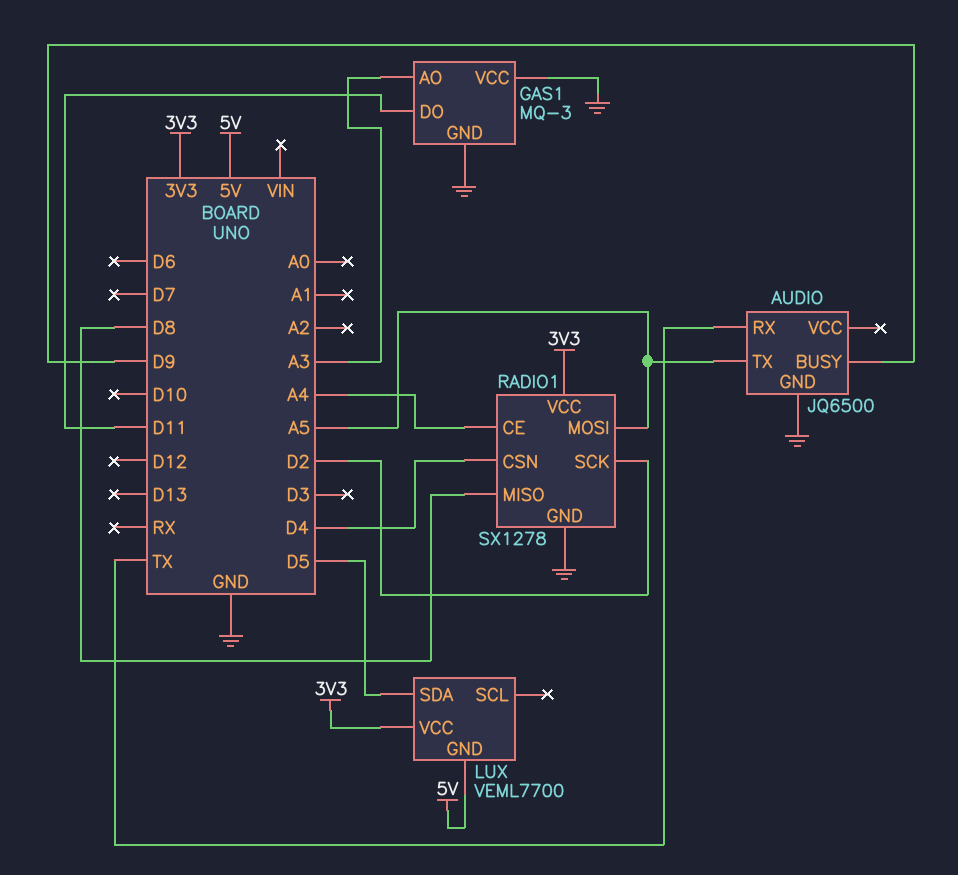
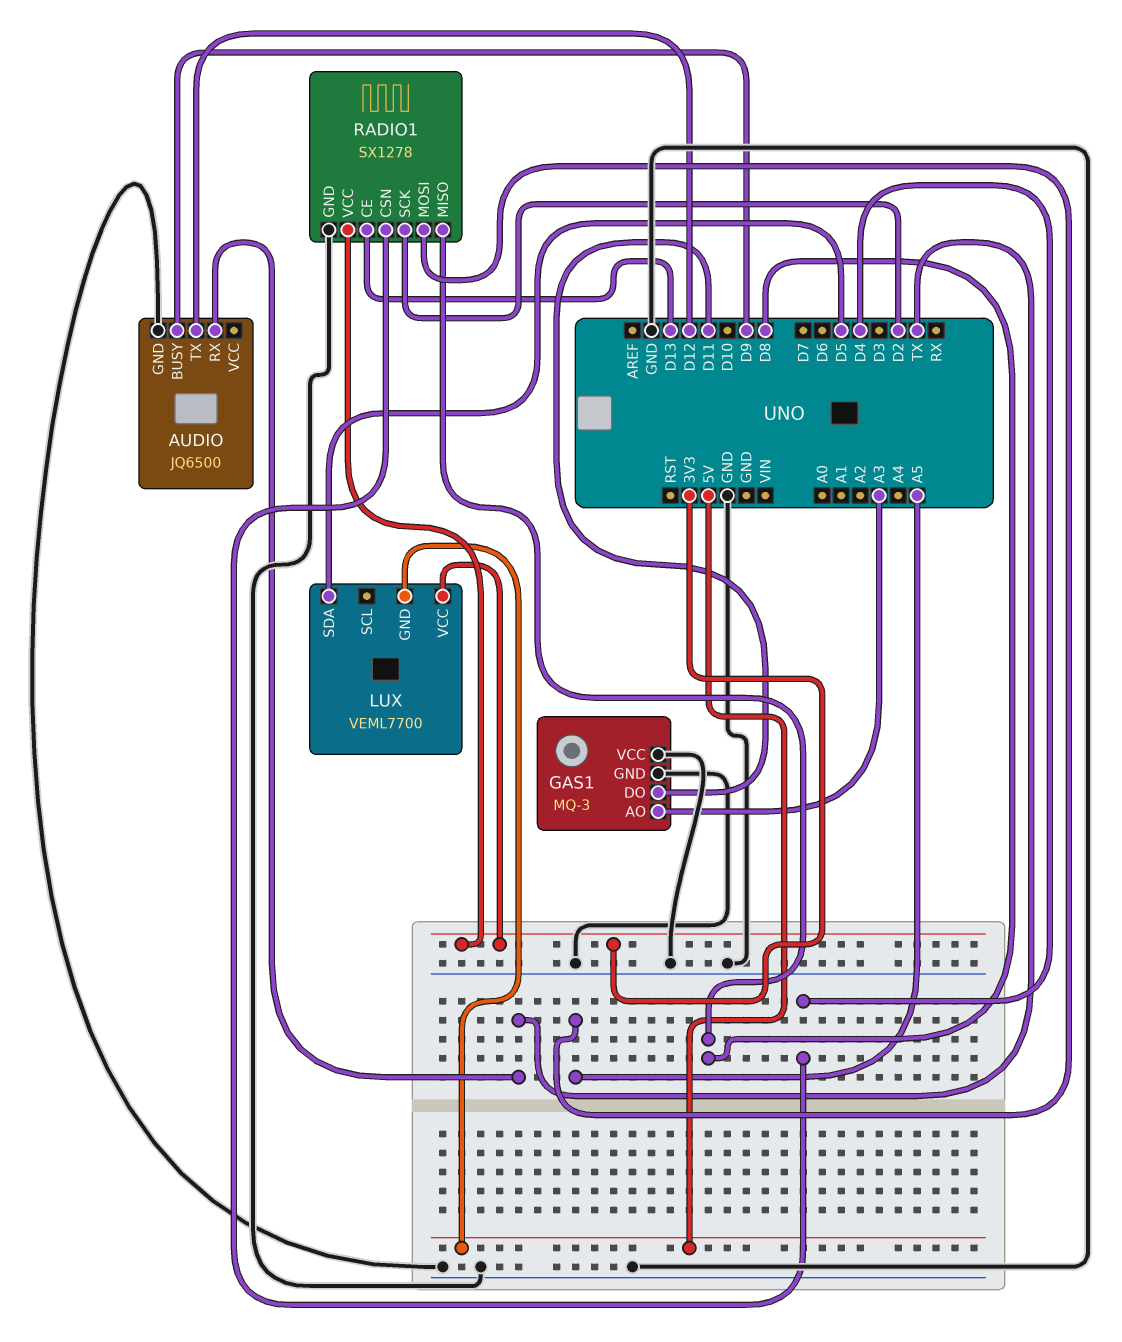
AUDIO pin TX: A5 -> D12
RADIO1 pin CE: A4 -> D13

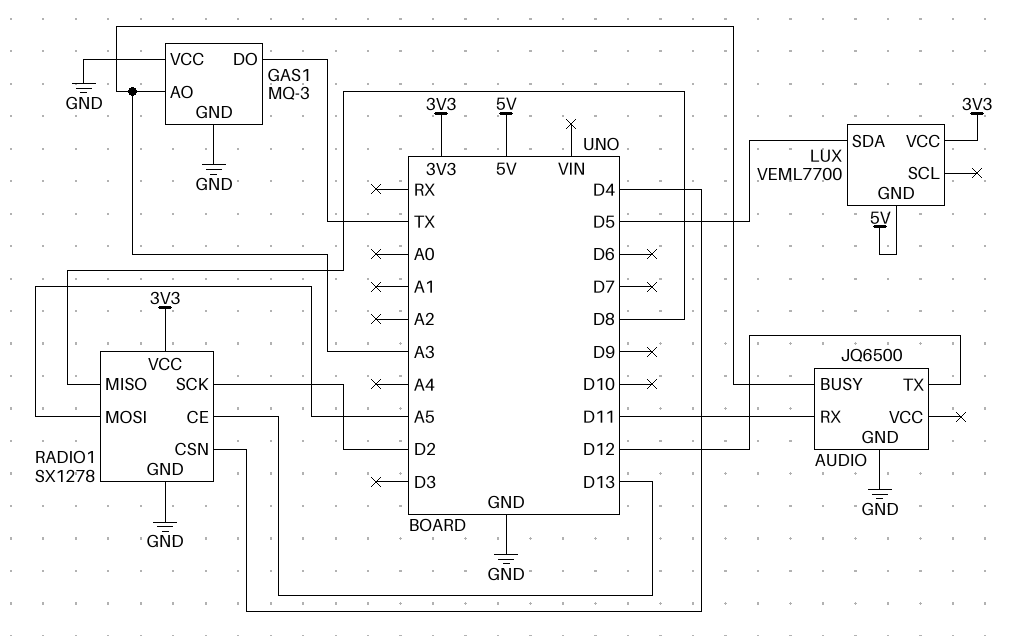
AUDIO pin BUSY: D9 -> A3
AUDIO pin RX: TX -> D11
GAS1 pin DO: D11 -> TX

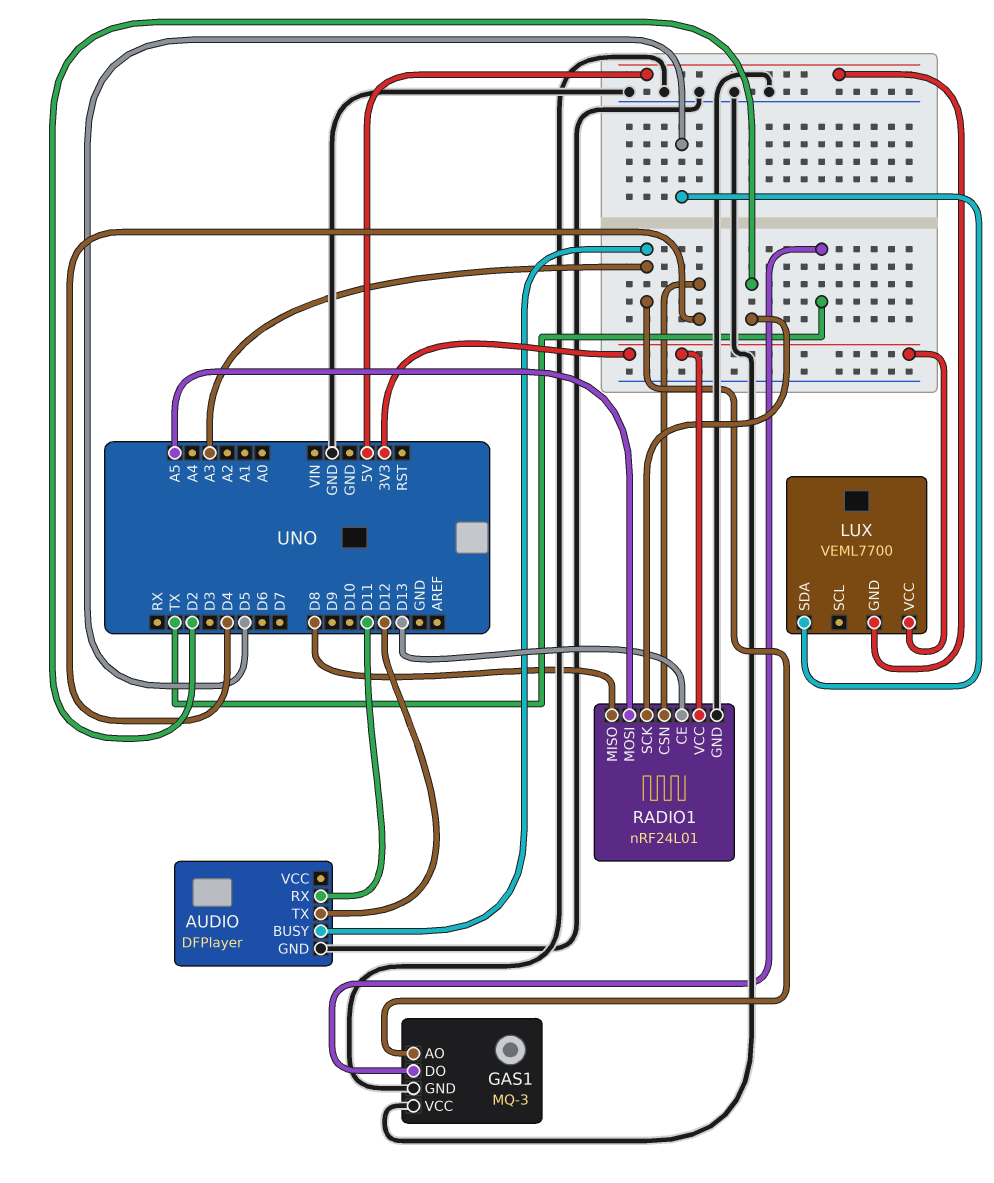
AUDIO: JQ6500 -> DFPlayer
RADIO1: SX1278 -> nRF24L01

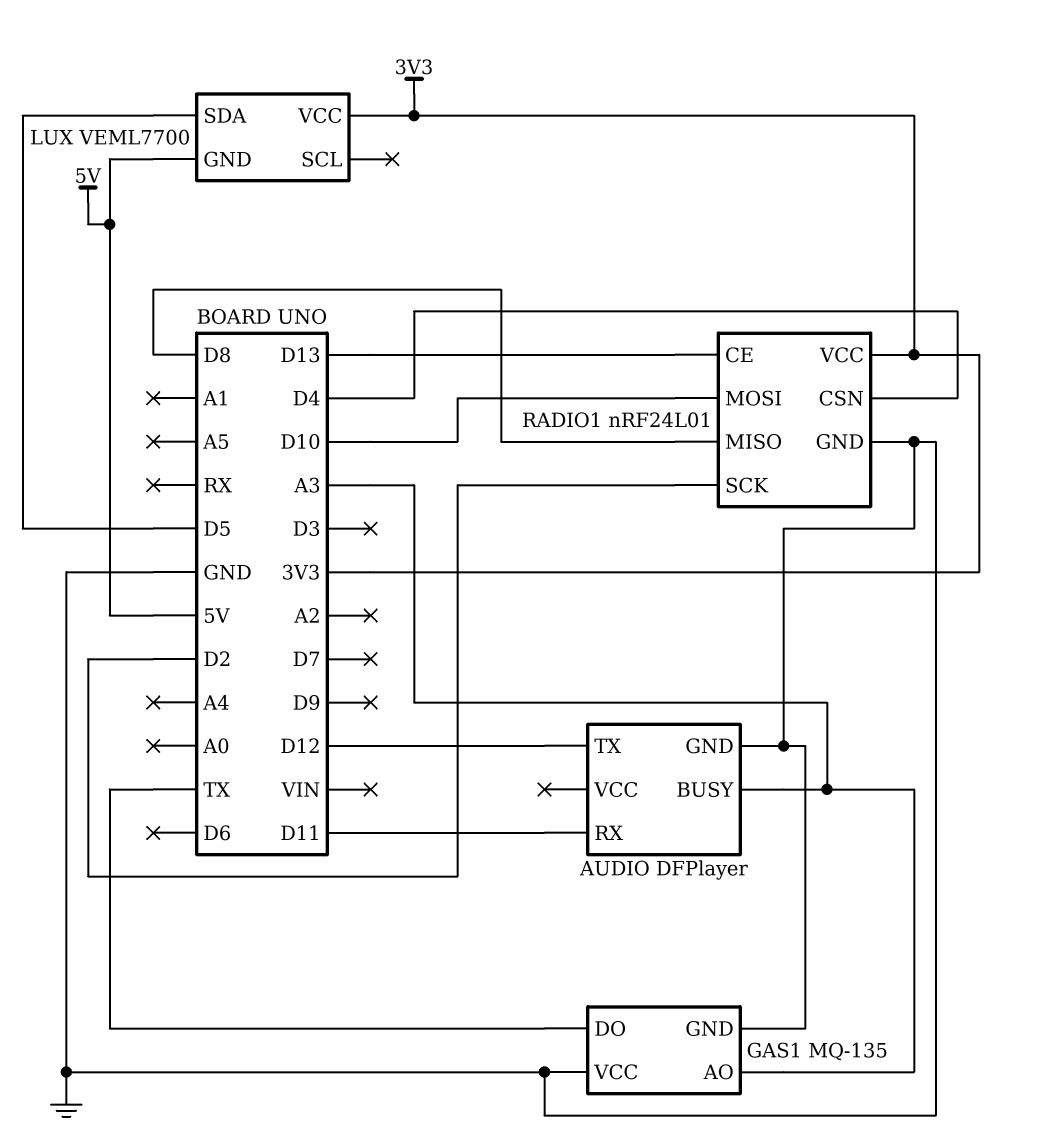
GAS1: MQ-3 -> MQ-135
RADIO1 pin MOSI: A5 -> D10

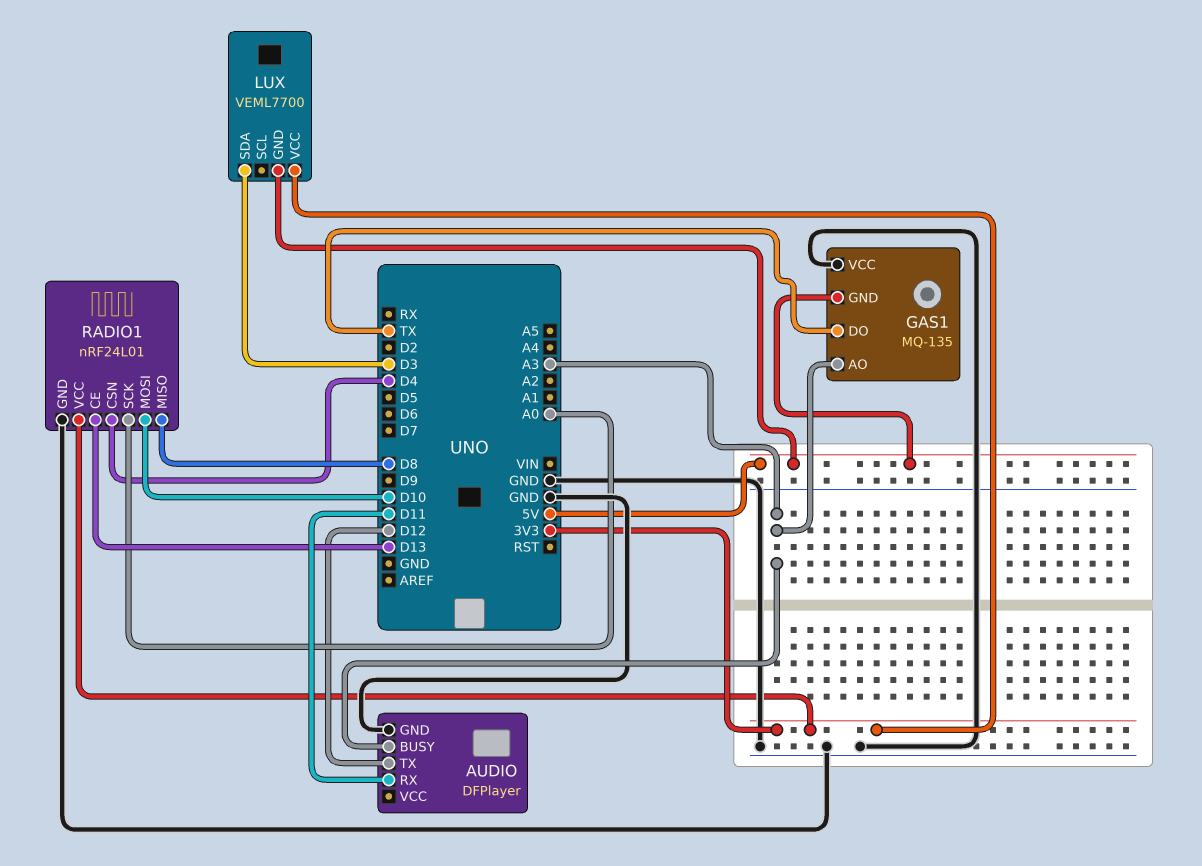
GAS1 pin GND: GND -> 5V
LUX pin SDA: D5 -> D3
RADIO1 pin SCK: D2 -> A0

